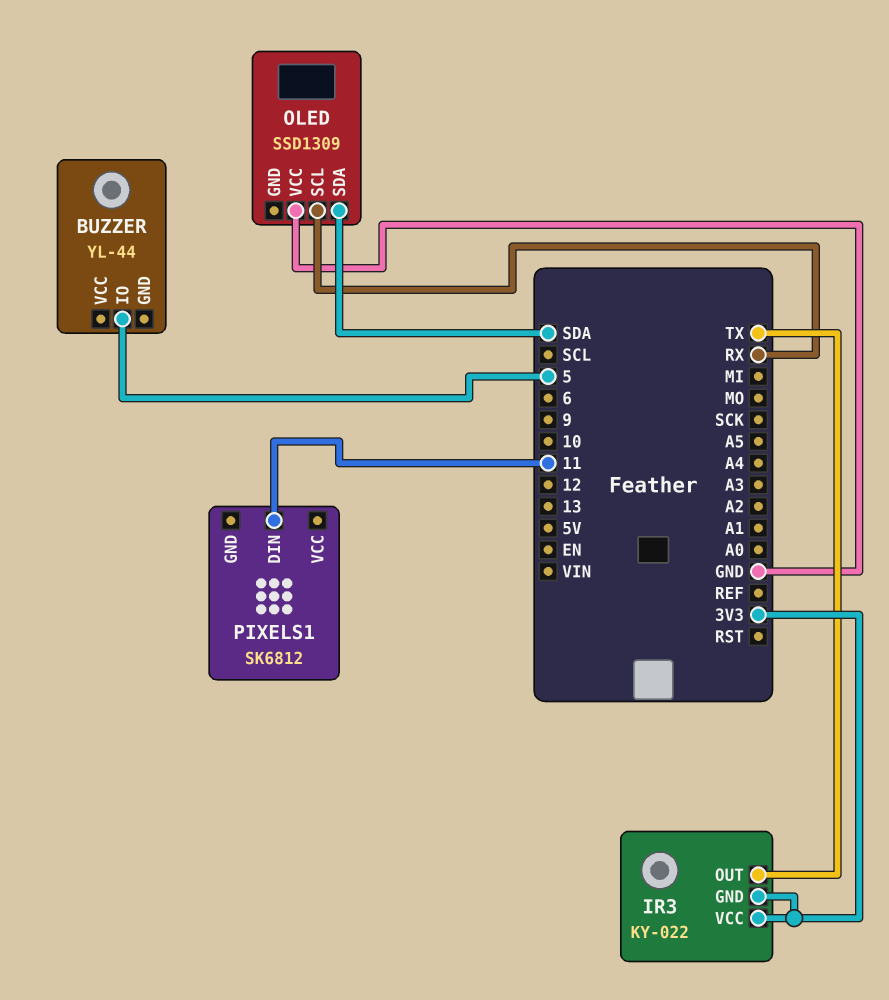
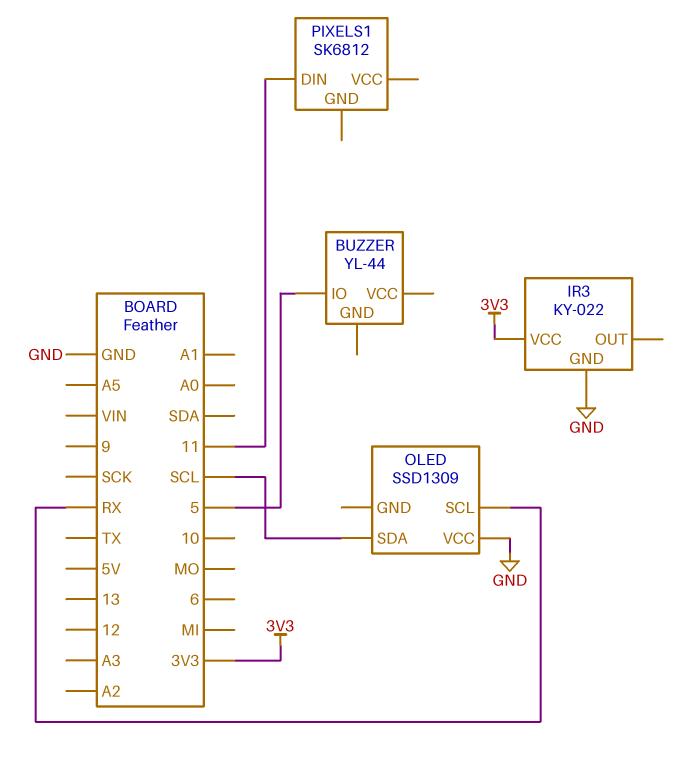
IR3 pin GND: 3V3 -> GND
IR3 pin OUT: TX -> none
OLED pin SDA: SDA -> SCL

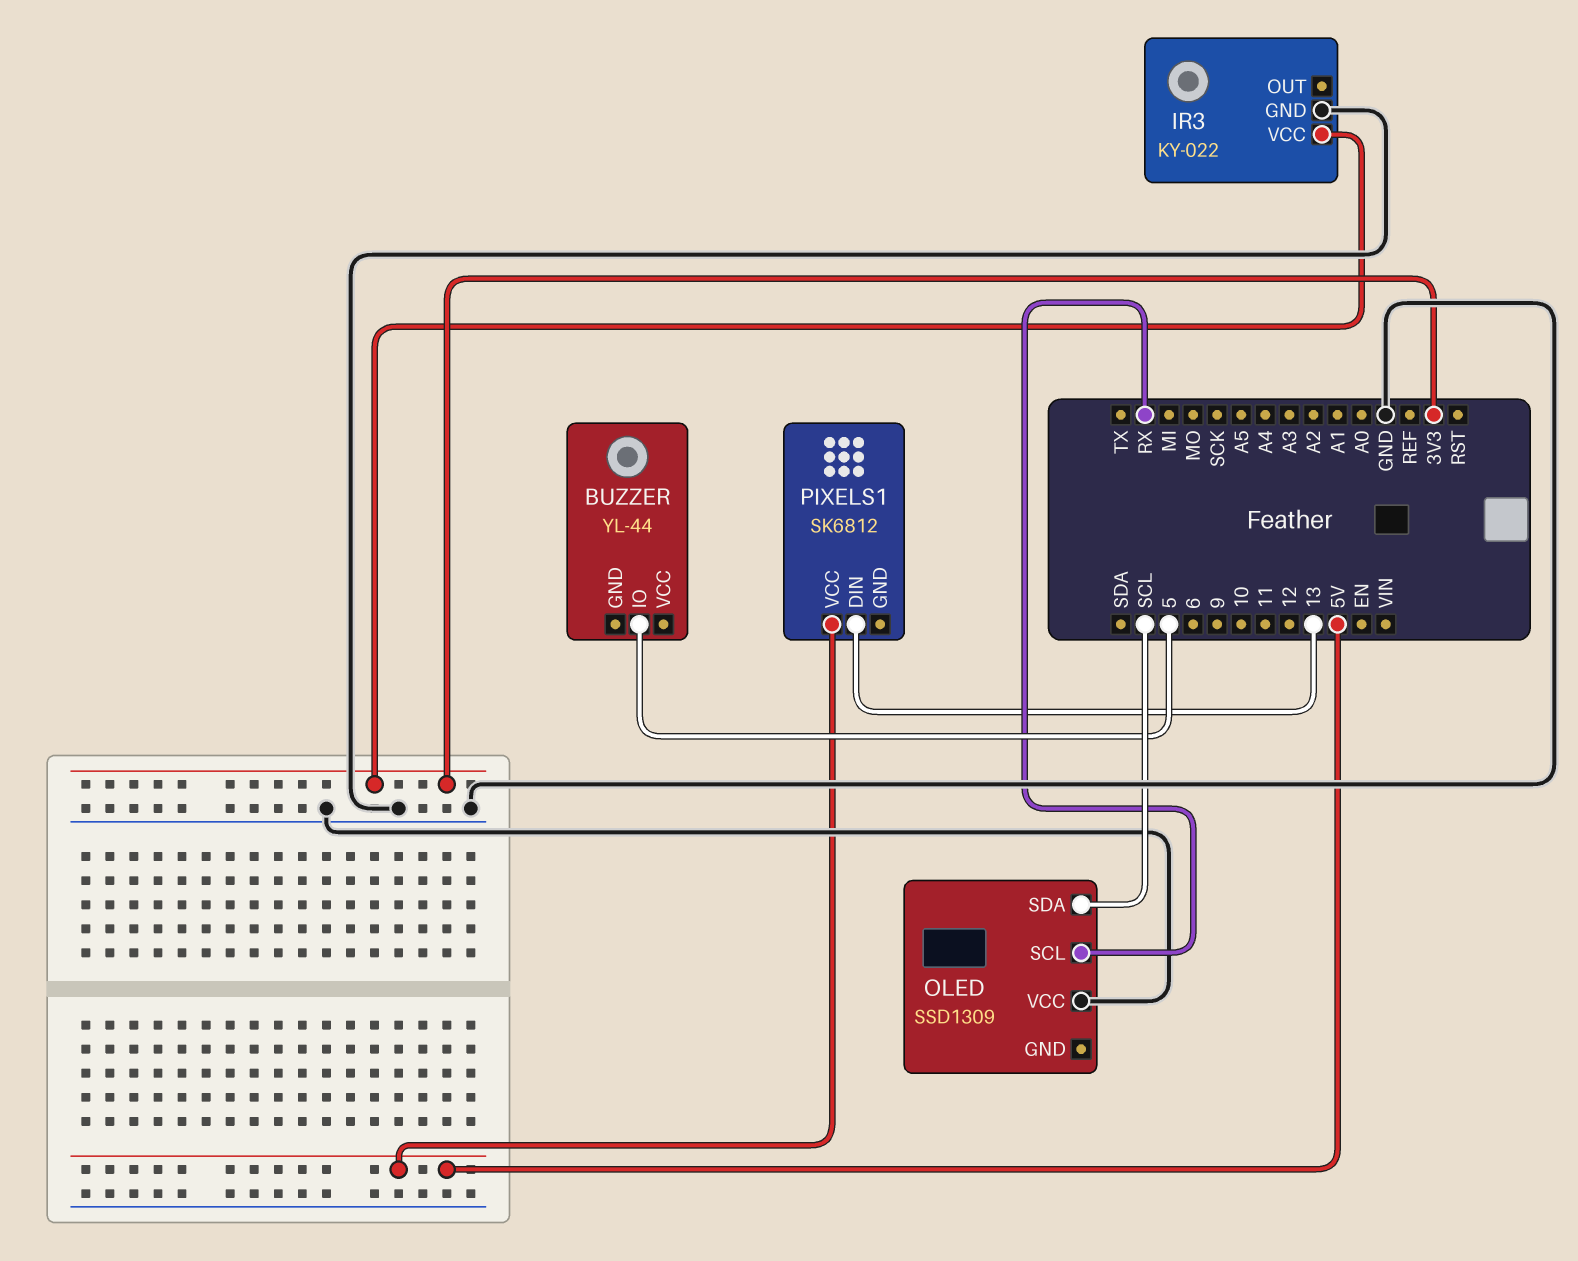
PIXELS1 pin DIN: 11 -> 13
PIXELS1 pin VCC: none -> 5V

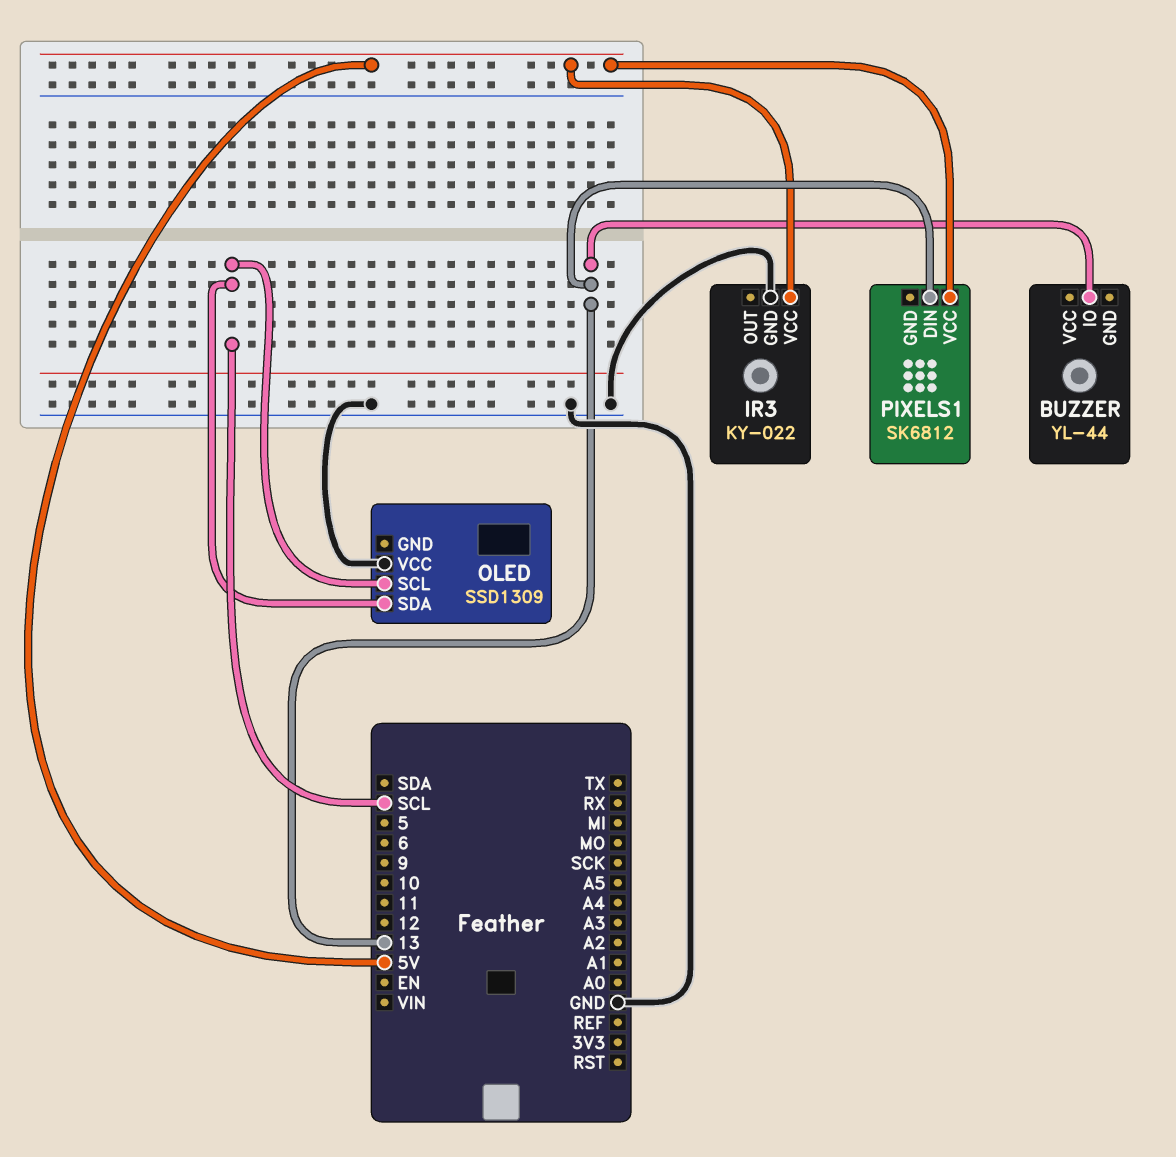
BUZZER pin IO: 5 -> 13
IR3 pin VCC: 3V3 -> 5V
OLED pin SCL: RX -> SCL

